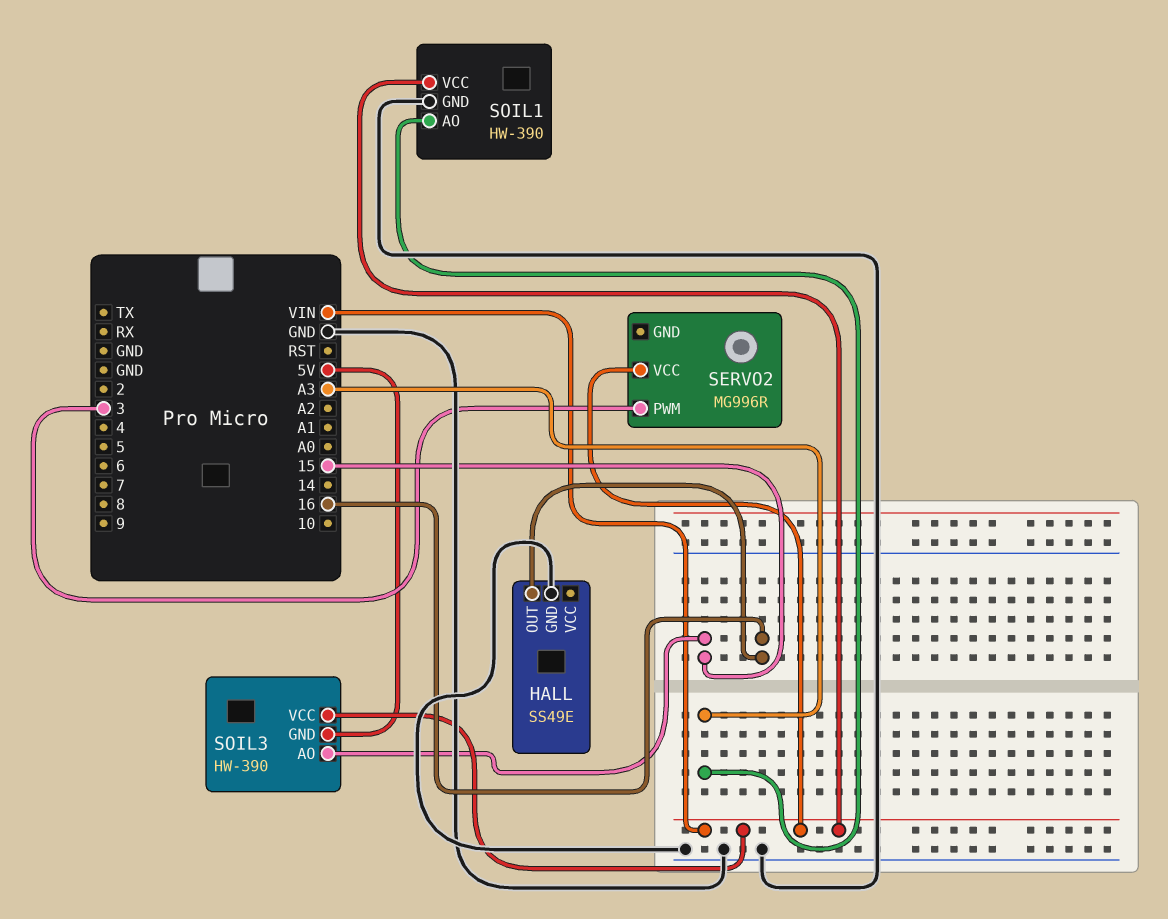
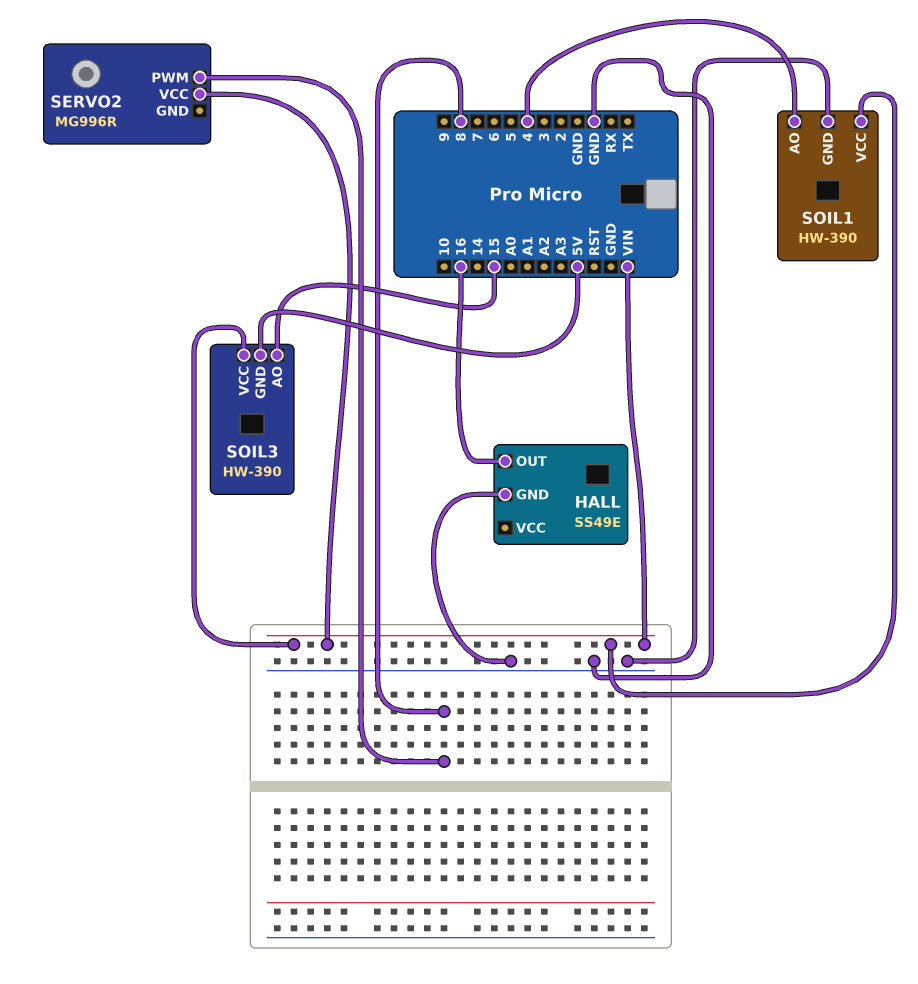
SERVO2 pin PWM: 3 -> 8
SOIL1 pin AO: A3 -> 4

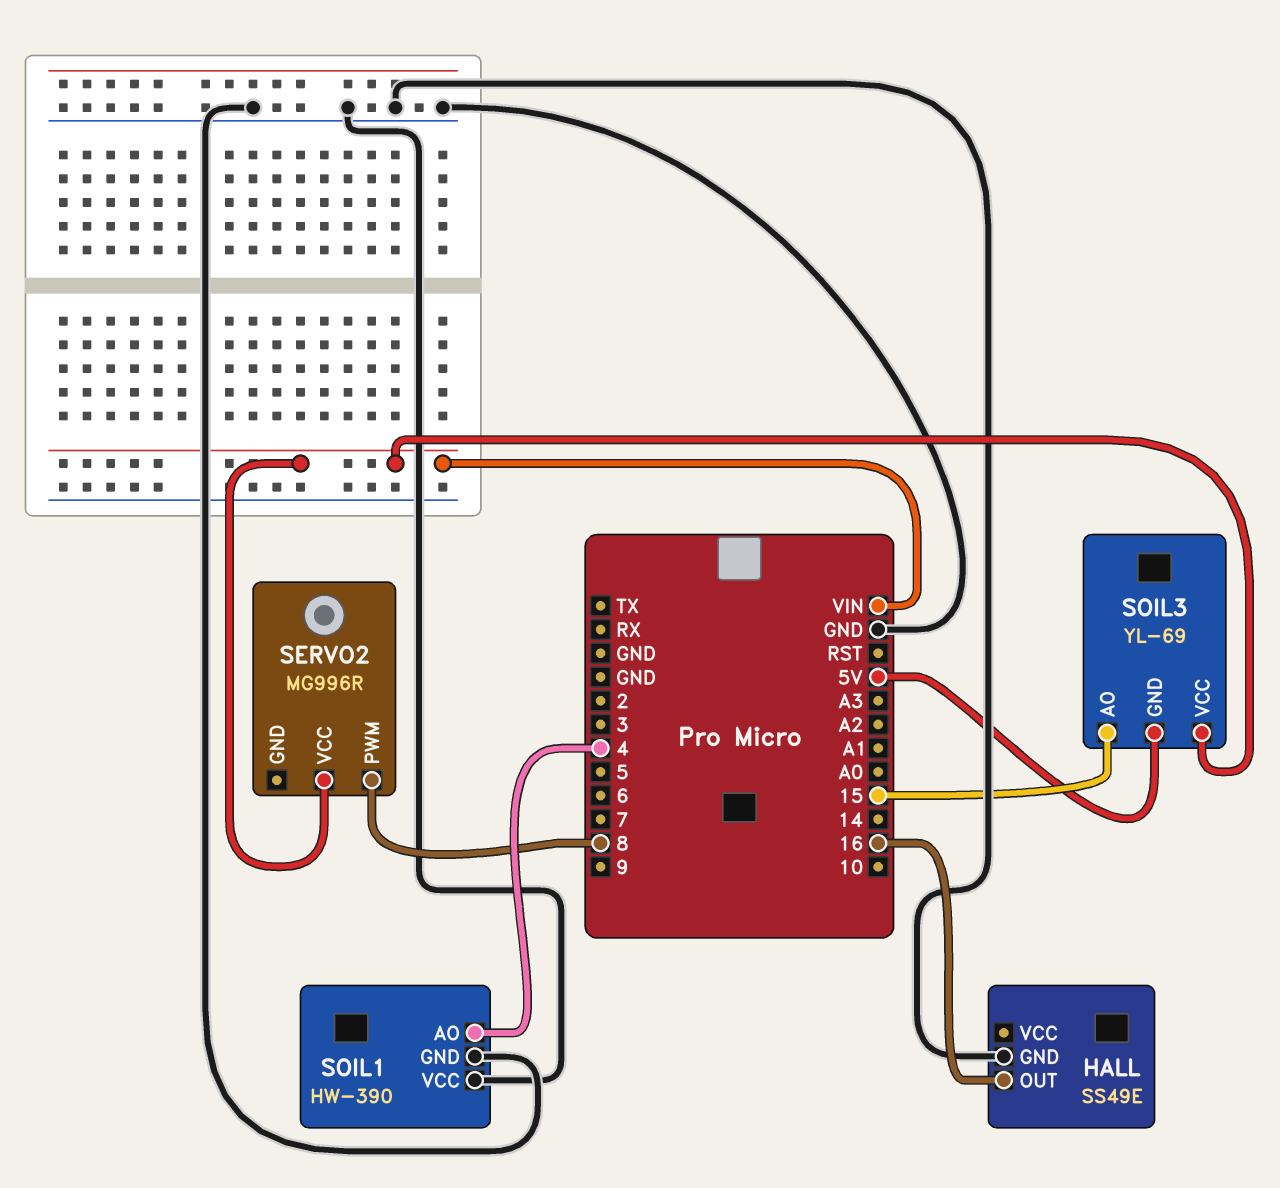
SOIL1 pin VCC: VIN -> GND
SOIL3: HW-390 -> YL-69

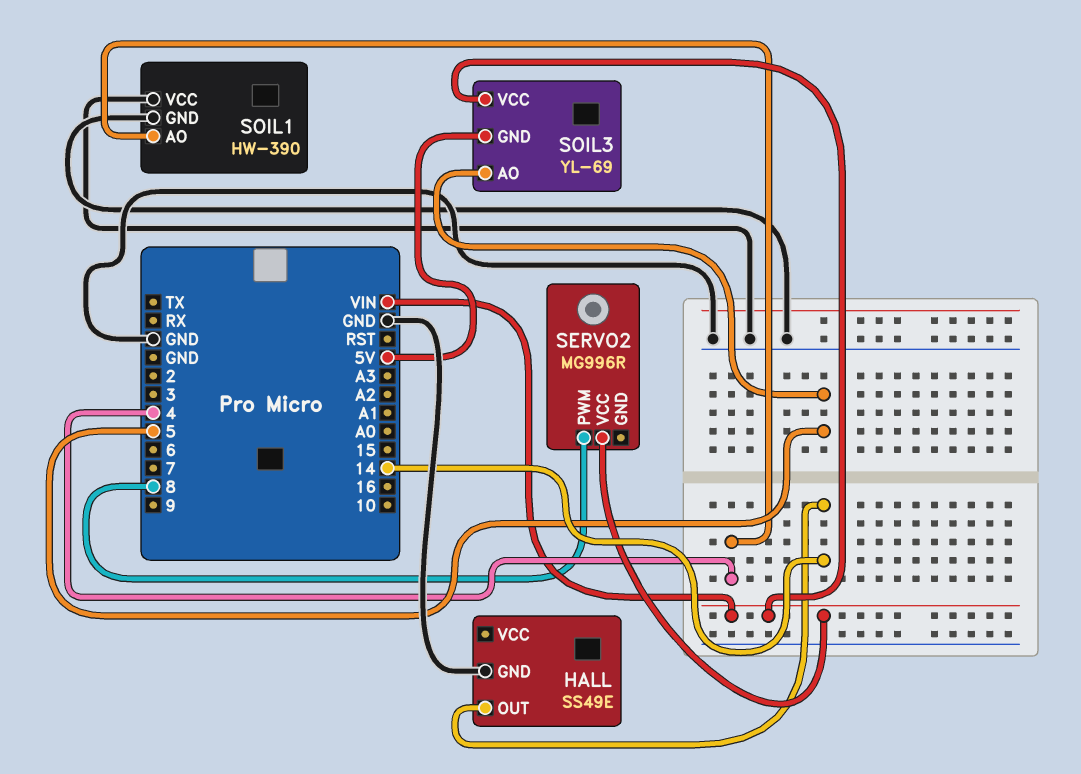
HALL pin OUT: 16 -> 14
SOIL3 pin AO: 15 -> 5

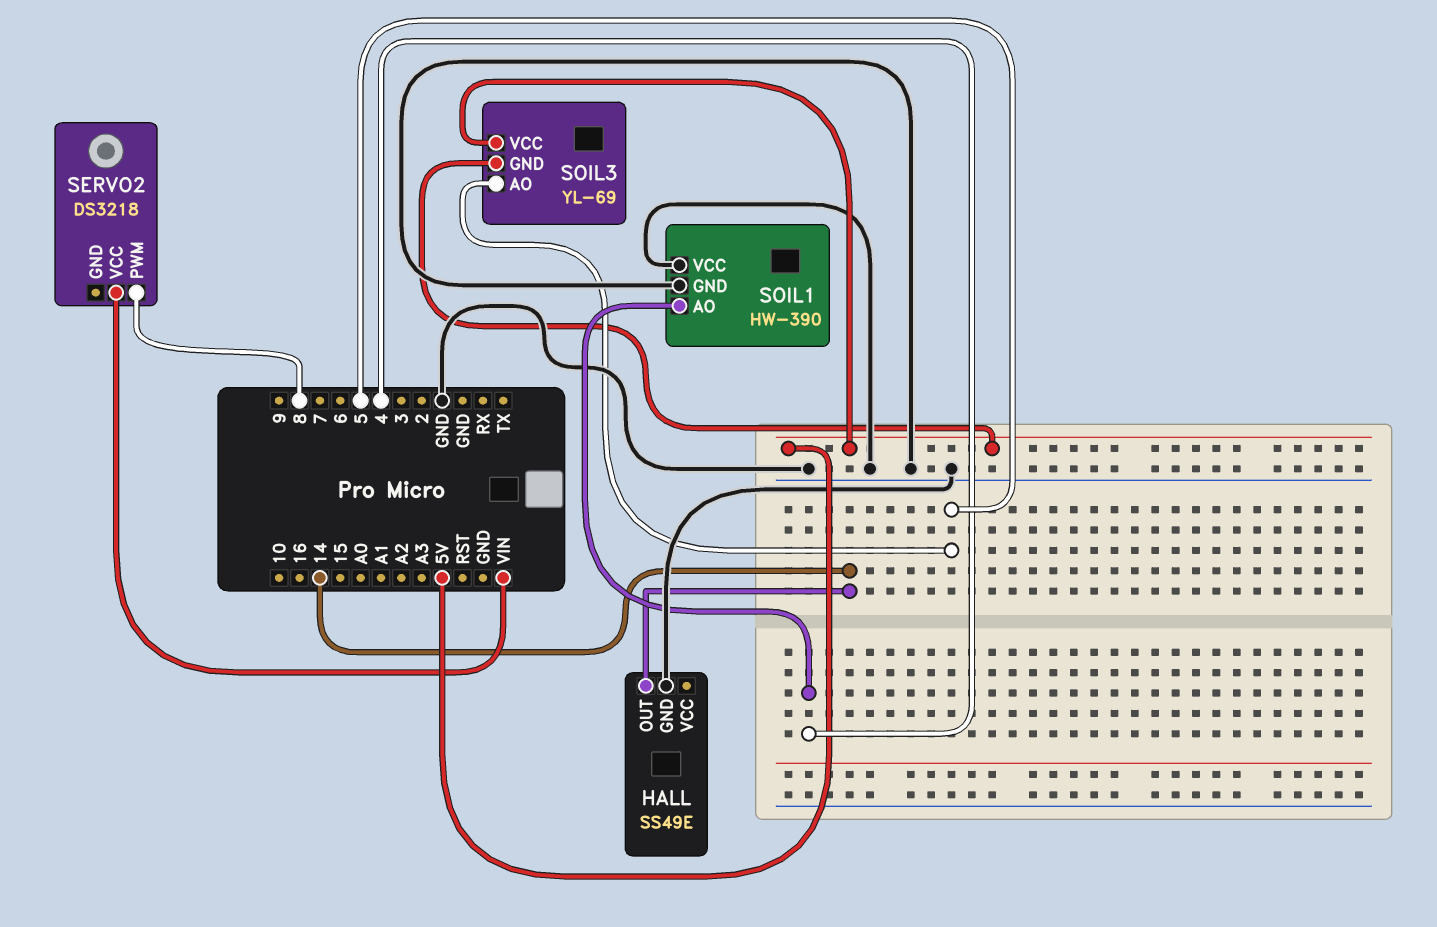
SERVO2: MG996R -> DS3218
SOIL3 pin VCC: VIN -> 5V

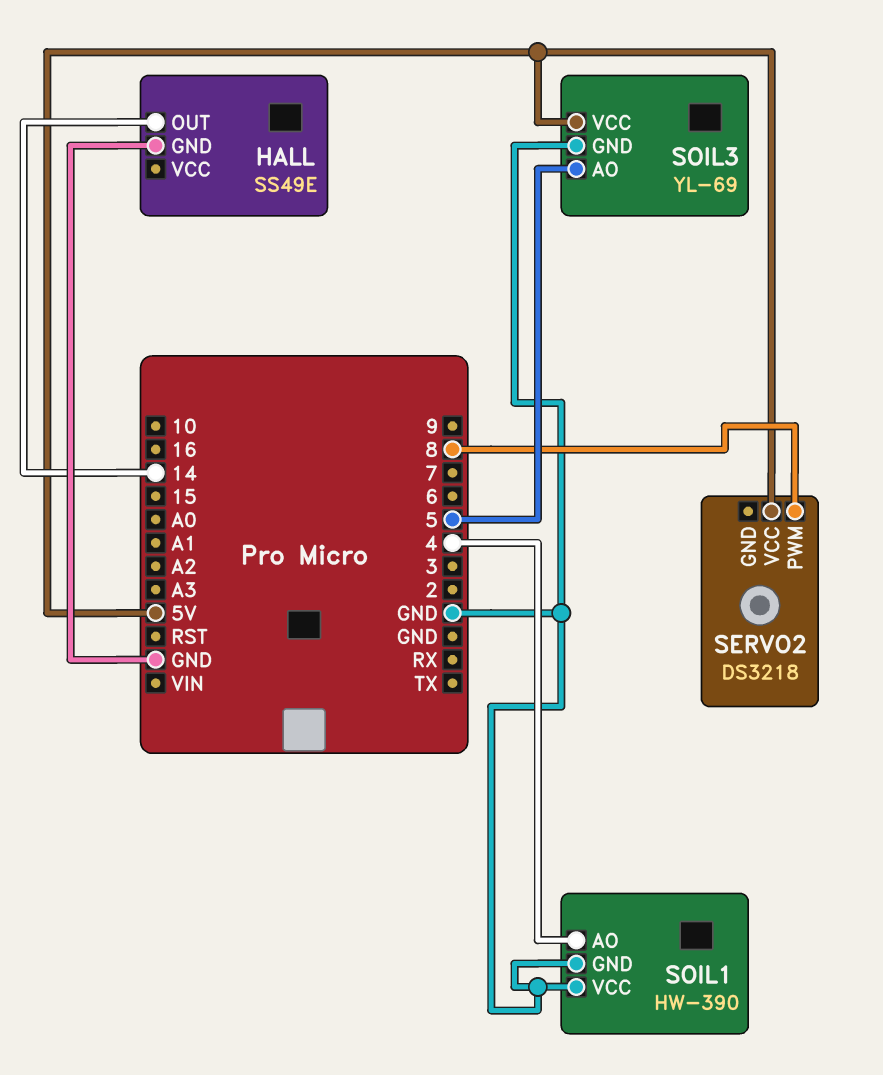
SERVO2 pin VCC: VIN -> 5V
SOIL3 pin GND: 5V -> GND

